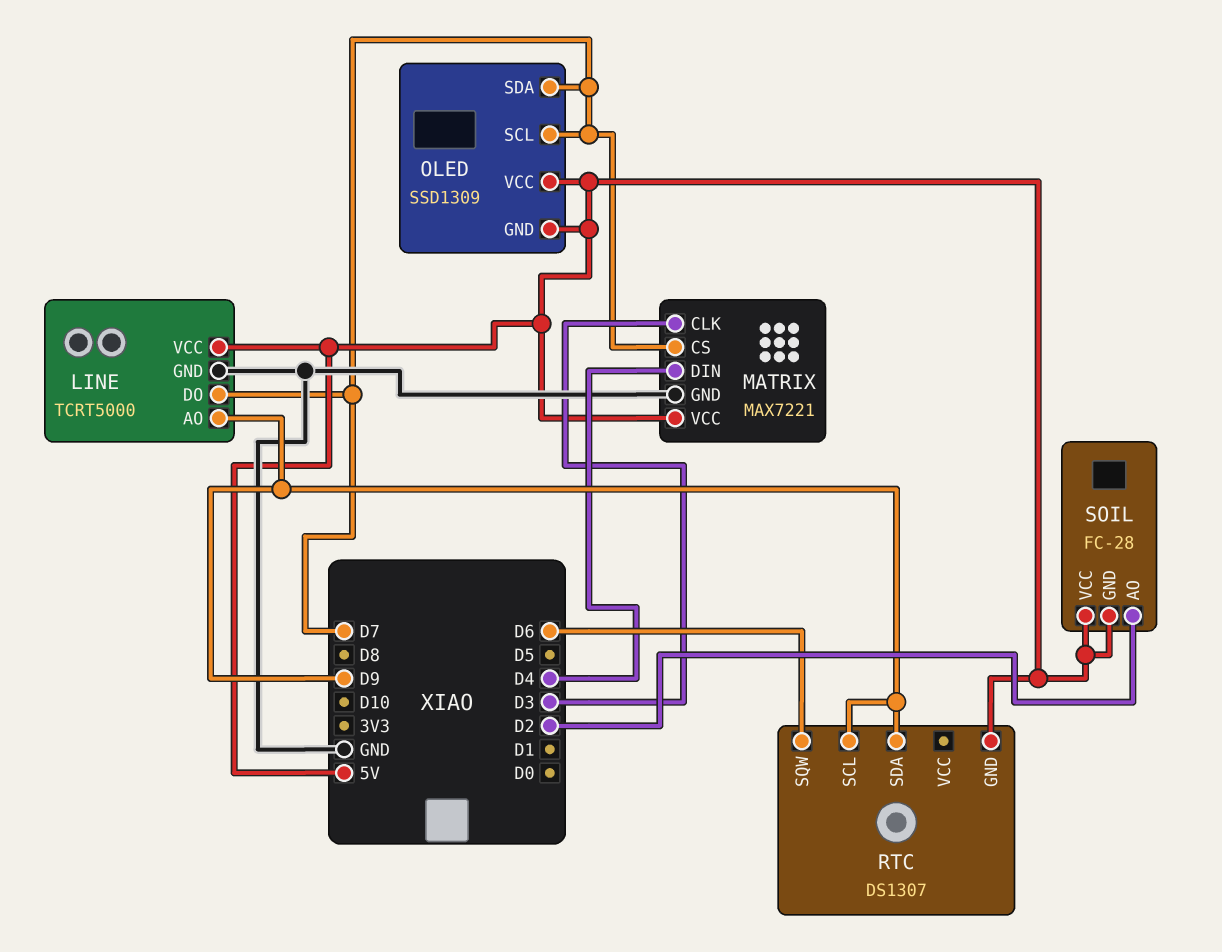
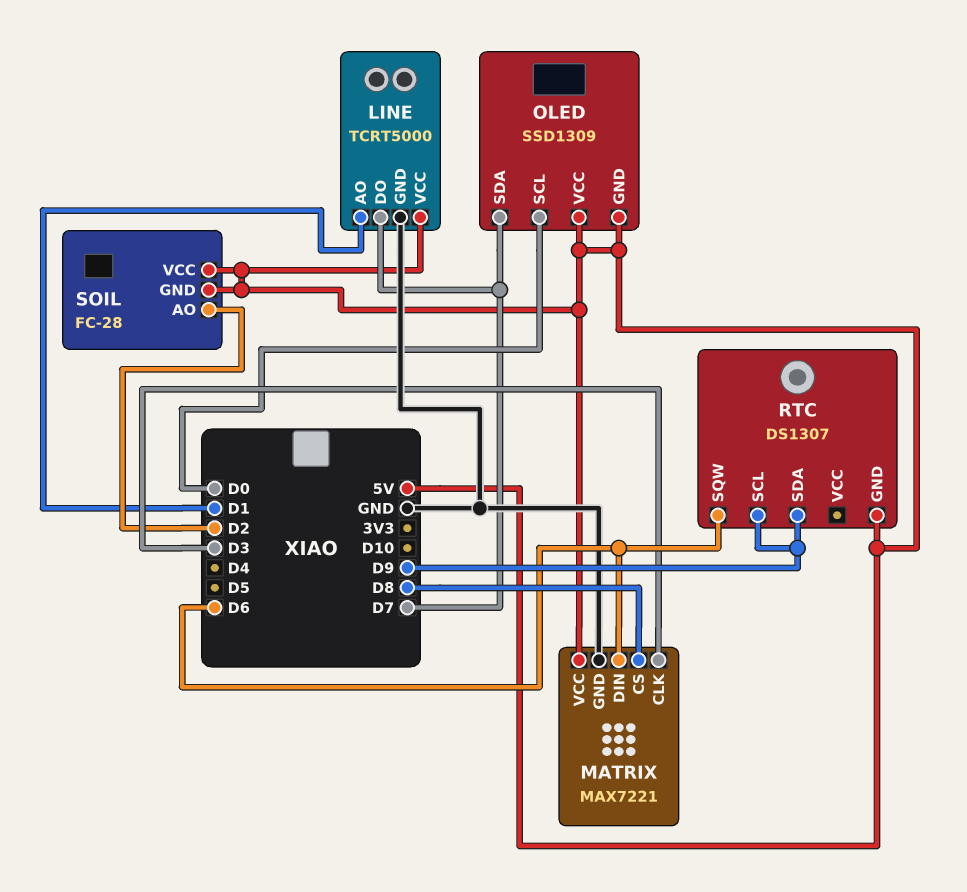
LINE pin AO: D9 -> D1
MATRIX pin CS: D7 -> D8
MATRIX pin DIN: D4 -> D6
OLED pin SCL: D7 -> D0

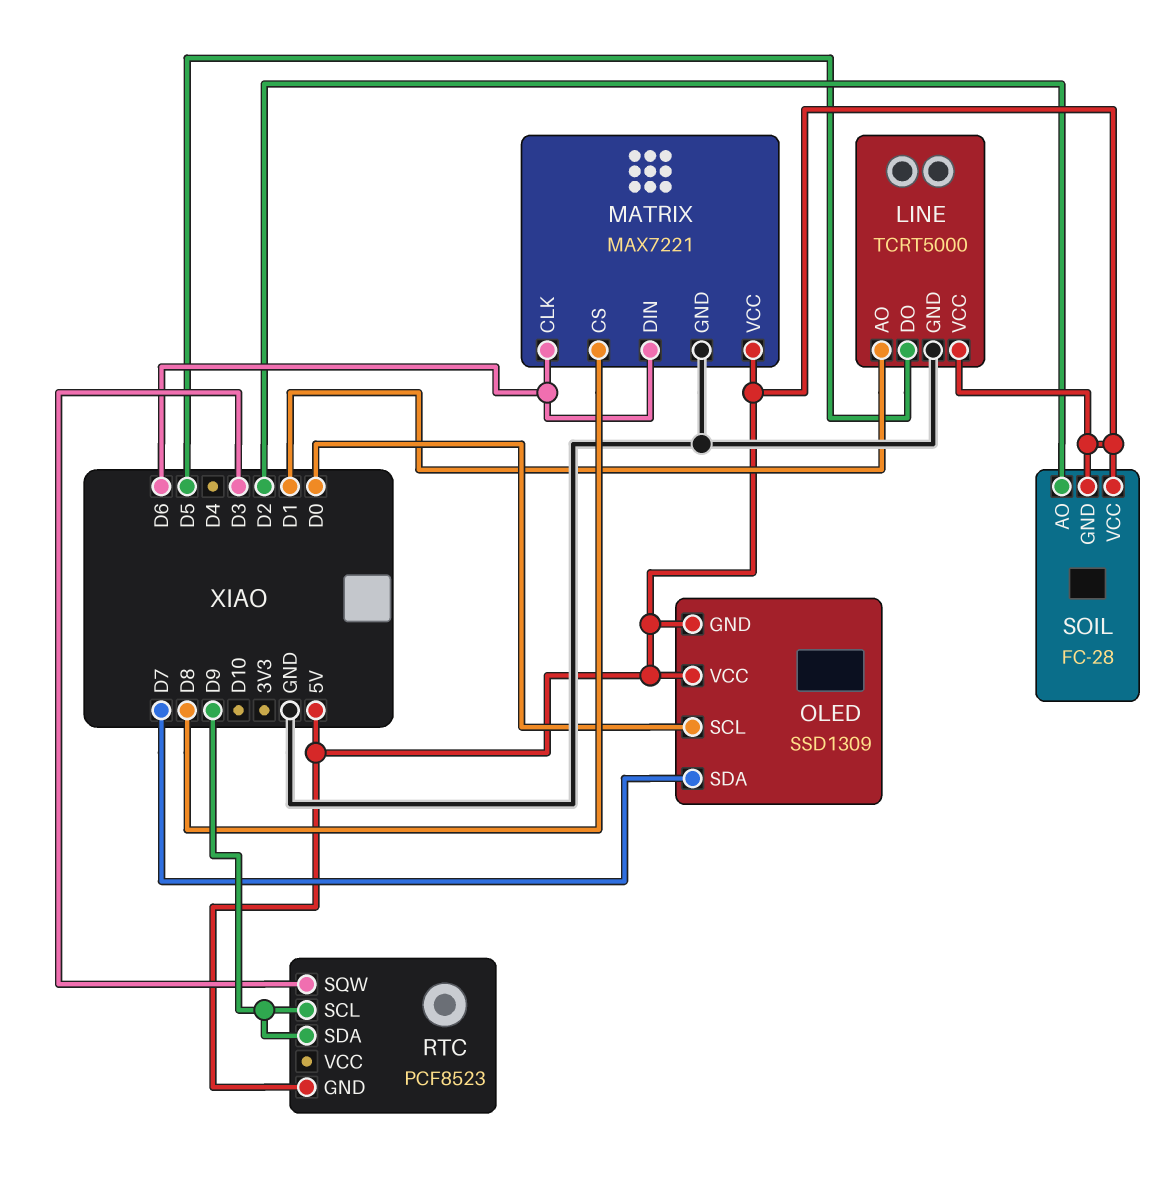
LINE pin DO: D7 -> D5
MATRIX pin CLK: D3 -> D6
RTC: DS1307 -> PCF8523
RTC pin SQW: D6 -> D3

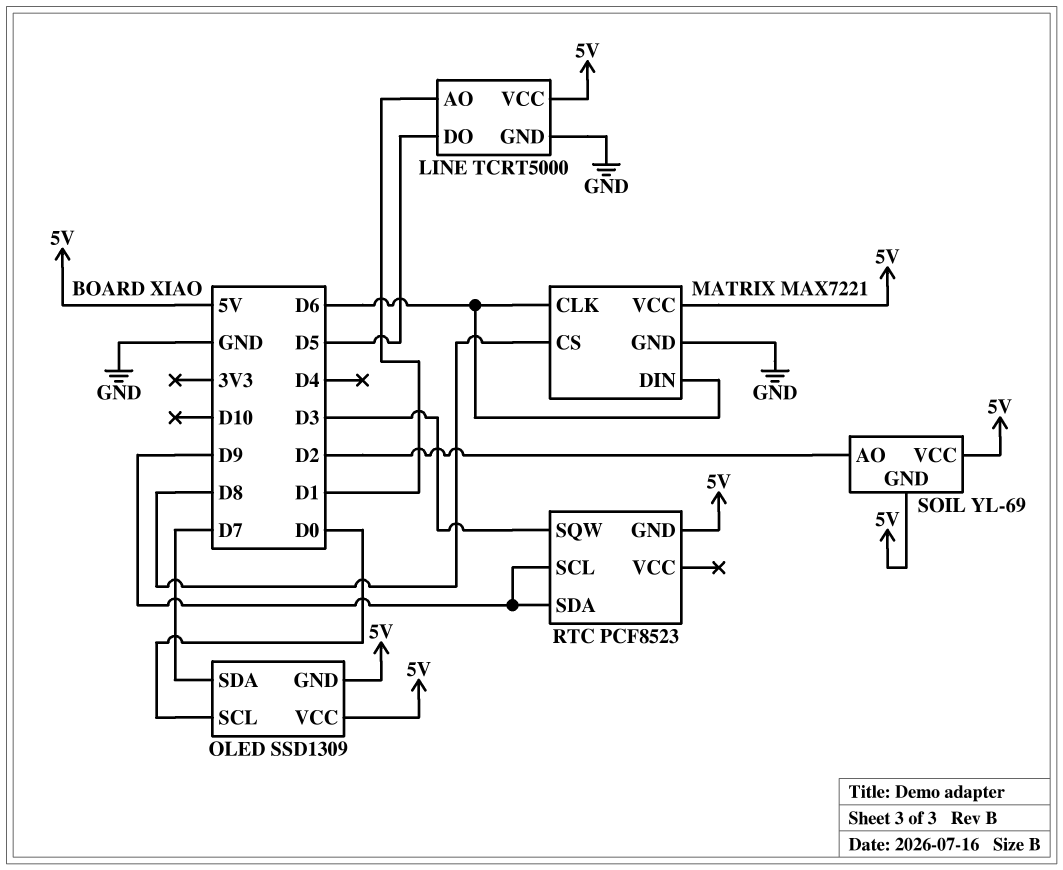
SOIL: FC-28 -> YL-69

